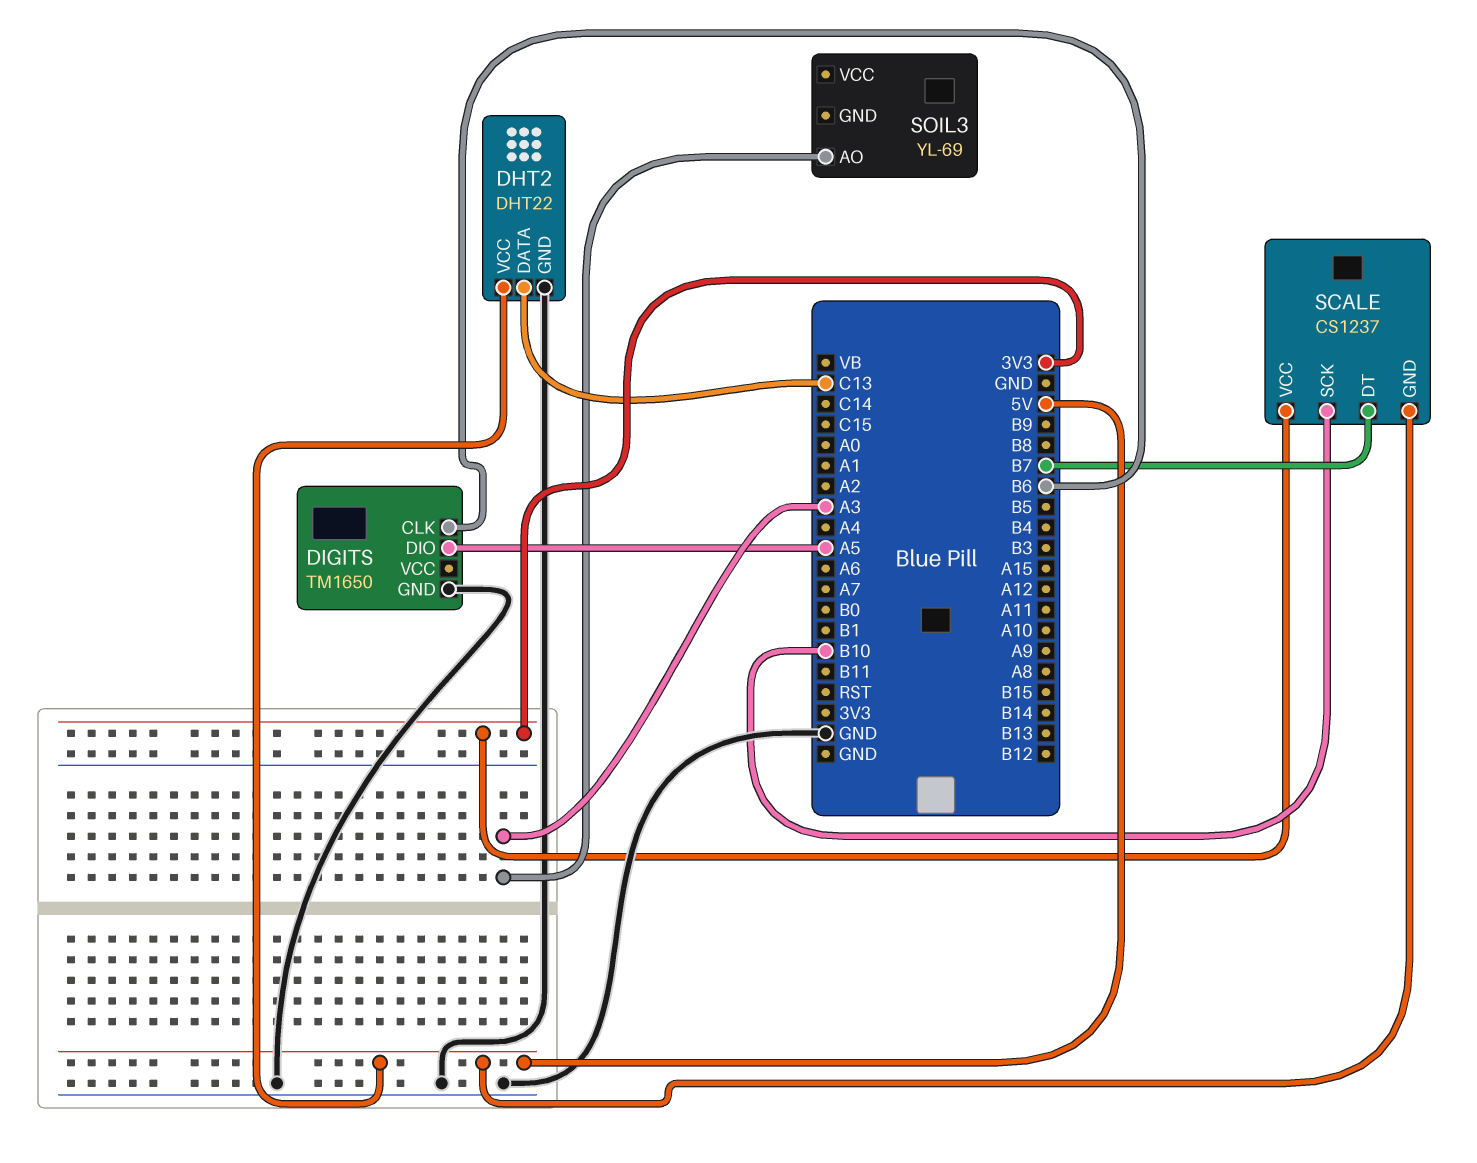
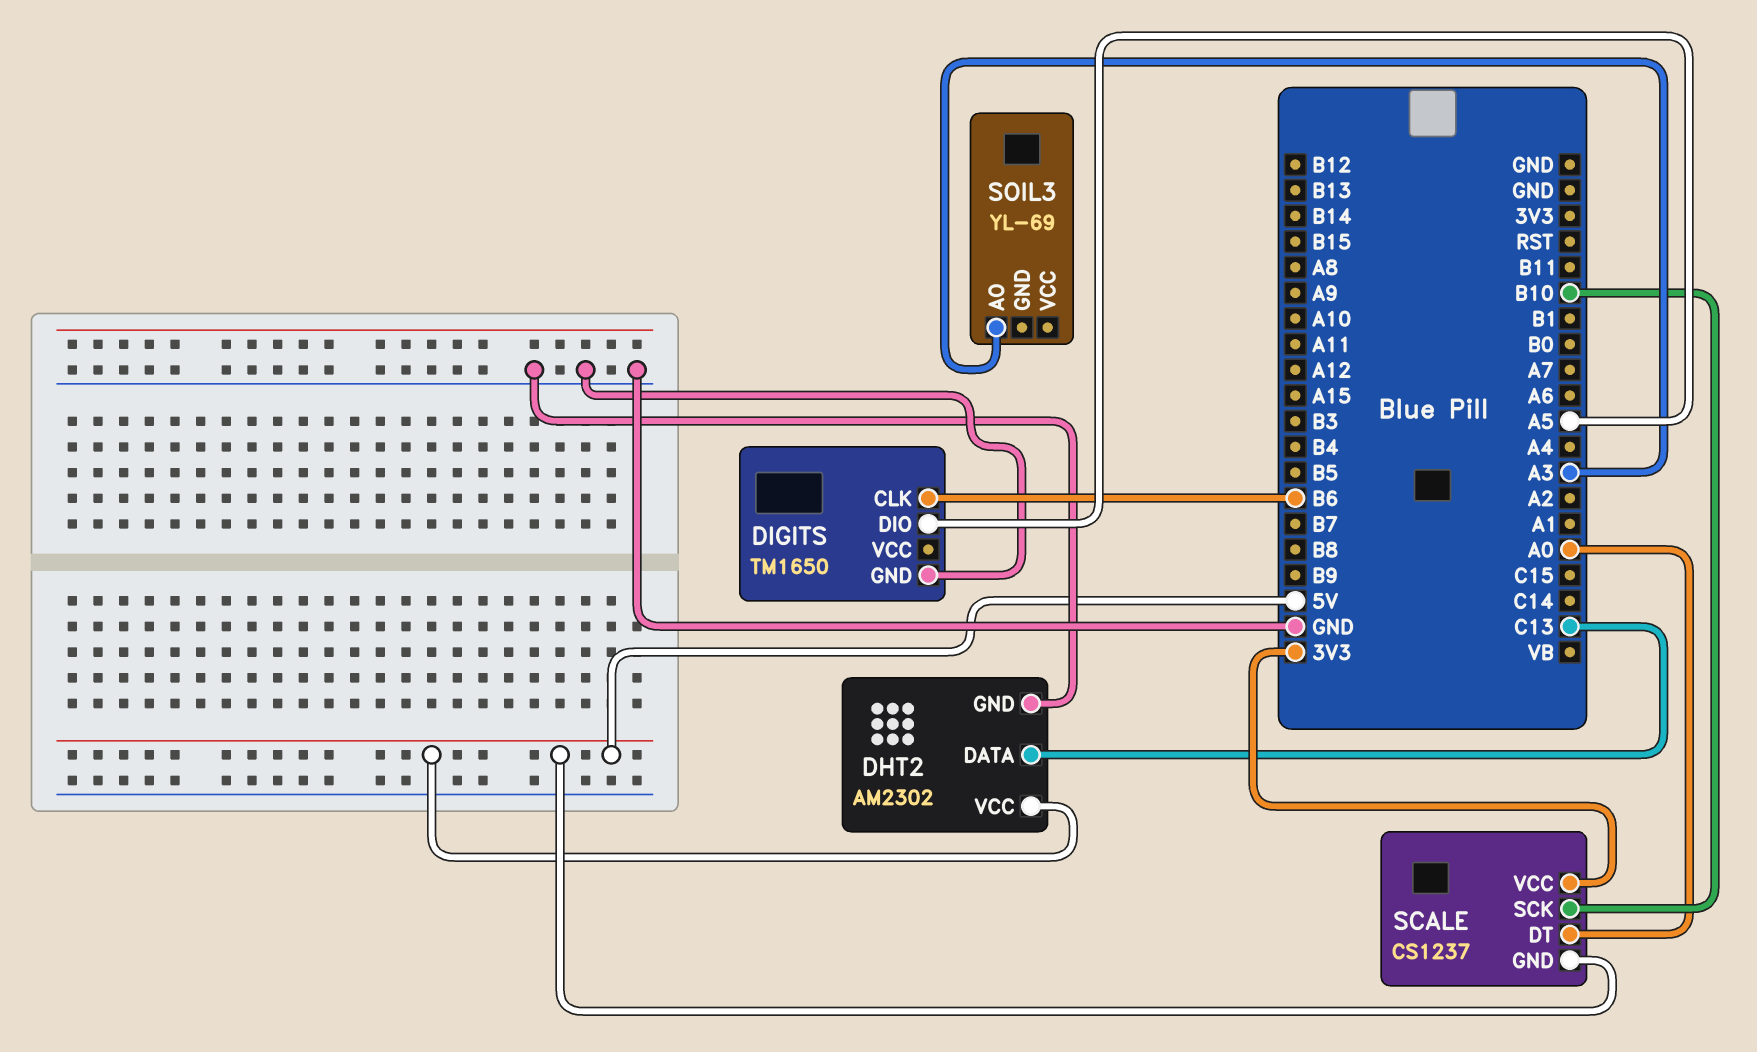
DHT2: DHT22 -> AM2302
SCALE pin DT: B7 -> A0

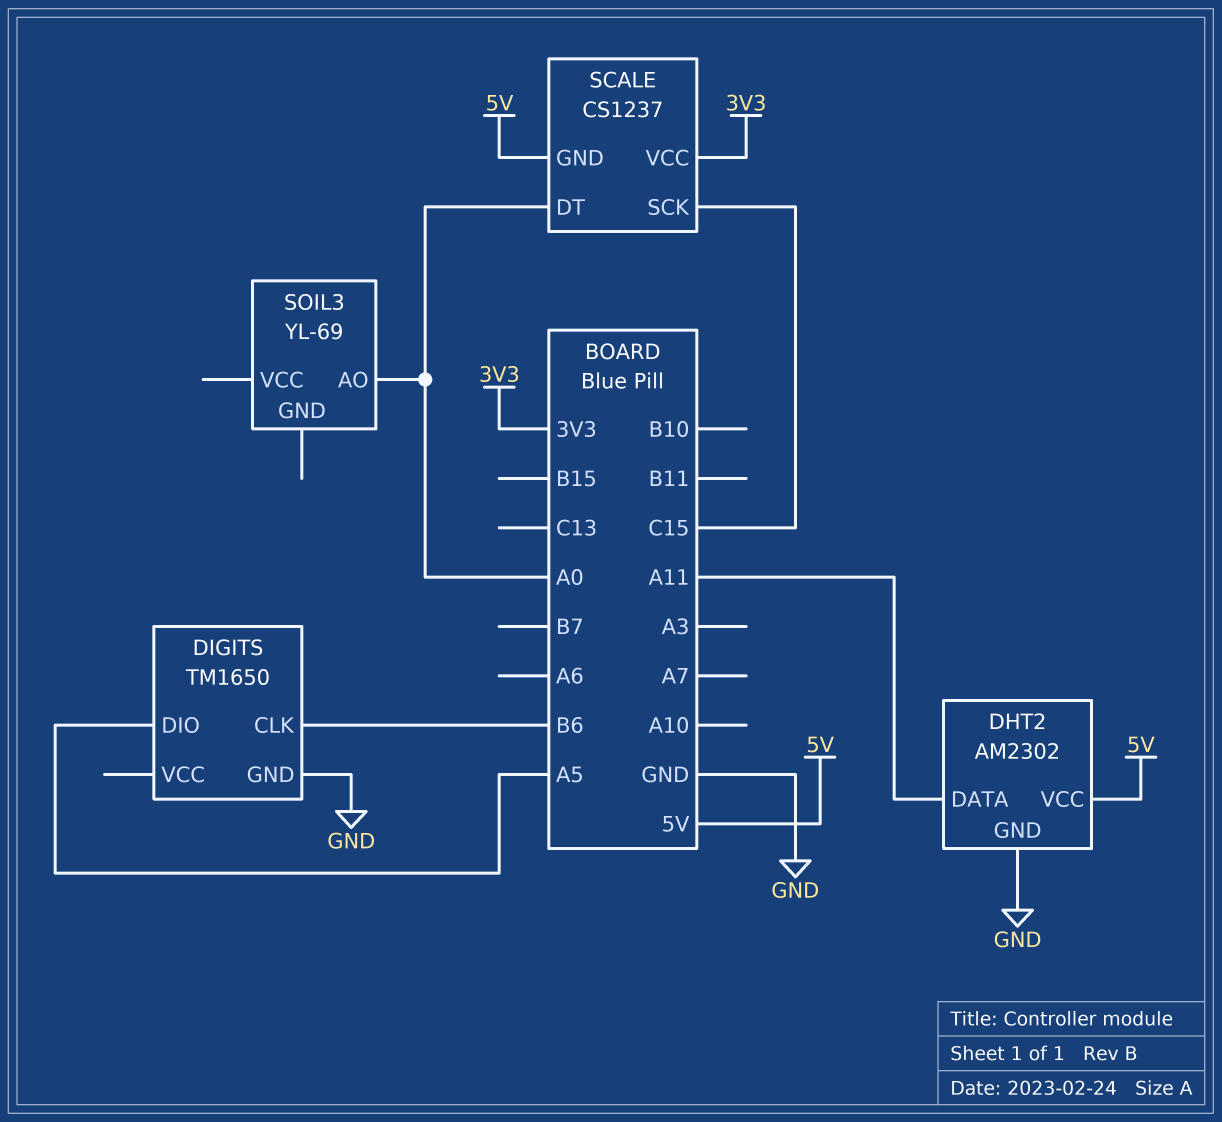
DHT2 pin DATA: C13 -> A11
SCALE pin SCK: B10 -> C15
SOIL3 pin AO: A3 -> A0

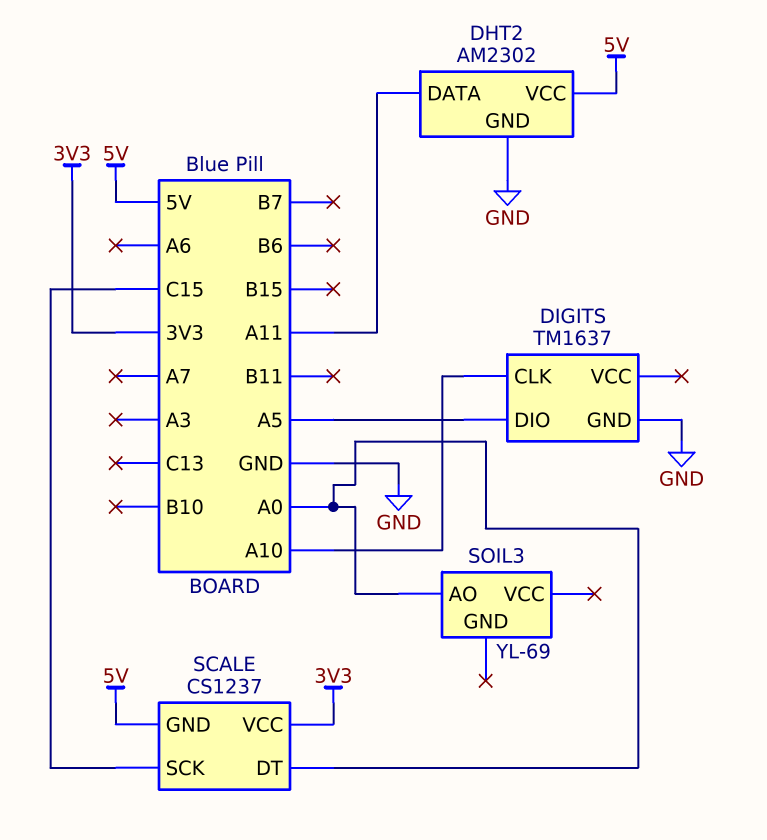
DIGITS: TM1650 -> TM1637
DIGITS pin CLK: B6 -> A10

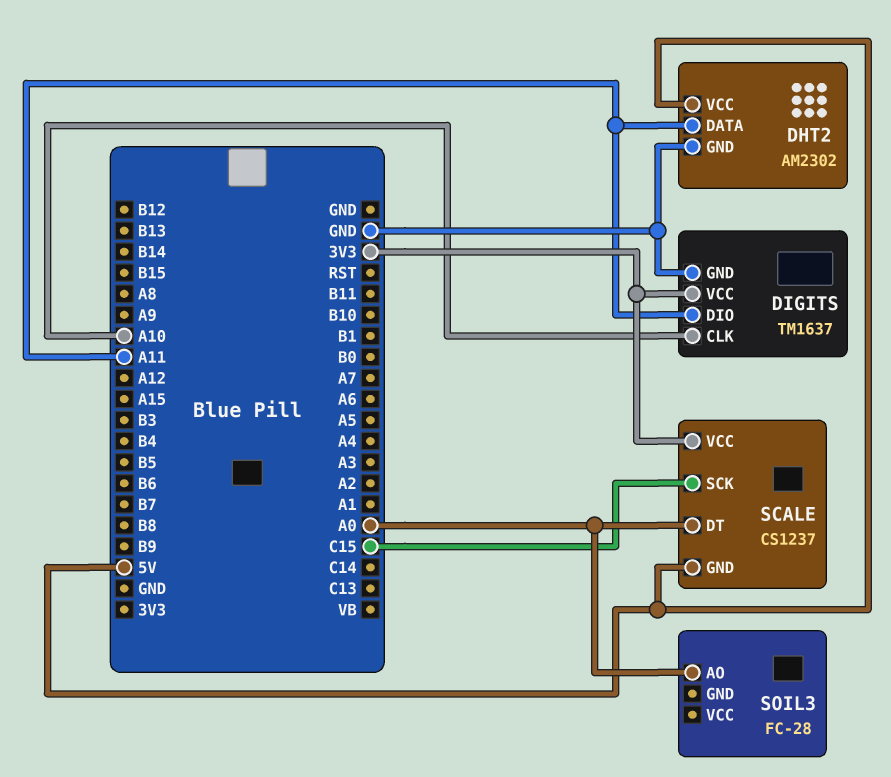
DIGITS pin DIO: A5 -> A11
DIGITS pin VCC: none -> 3V3
SOIL3: YL-69 -> FC-28

